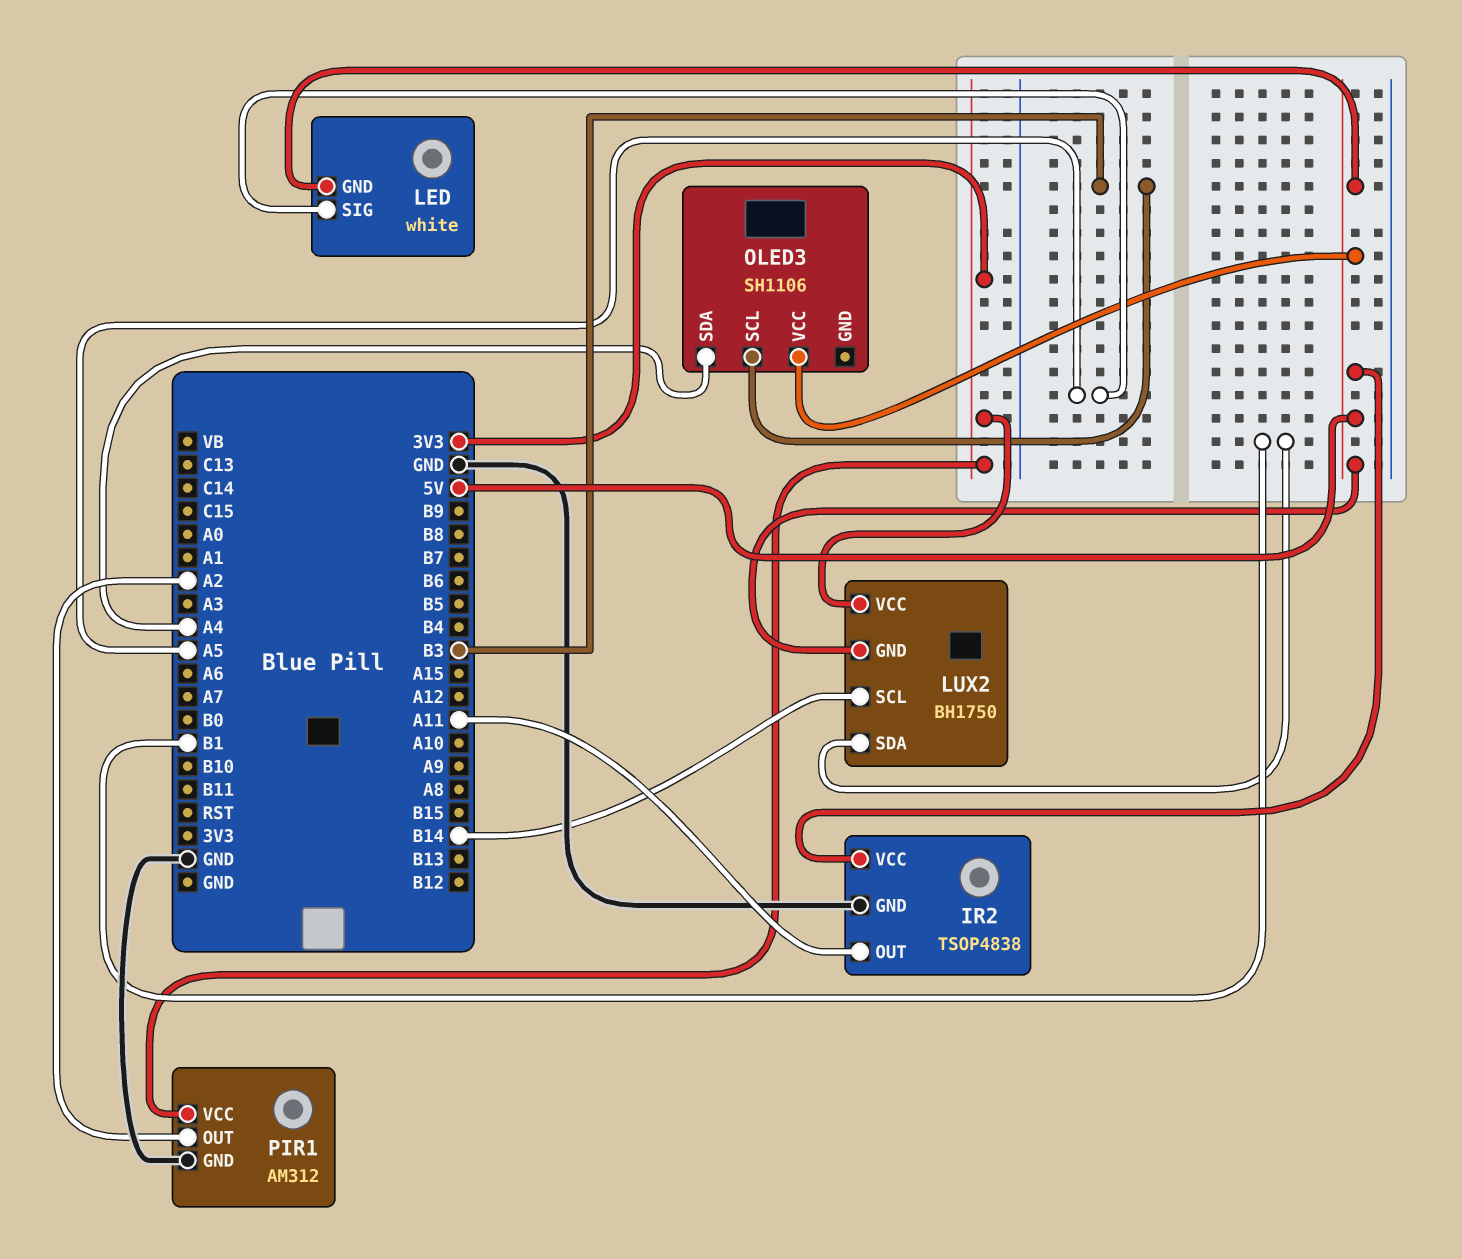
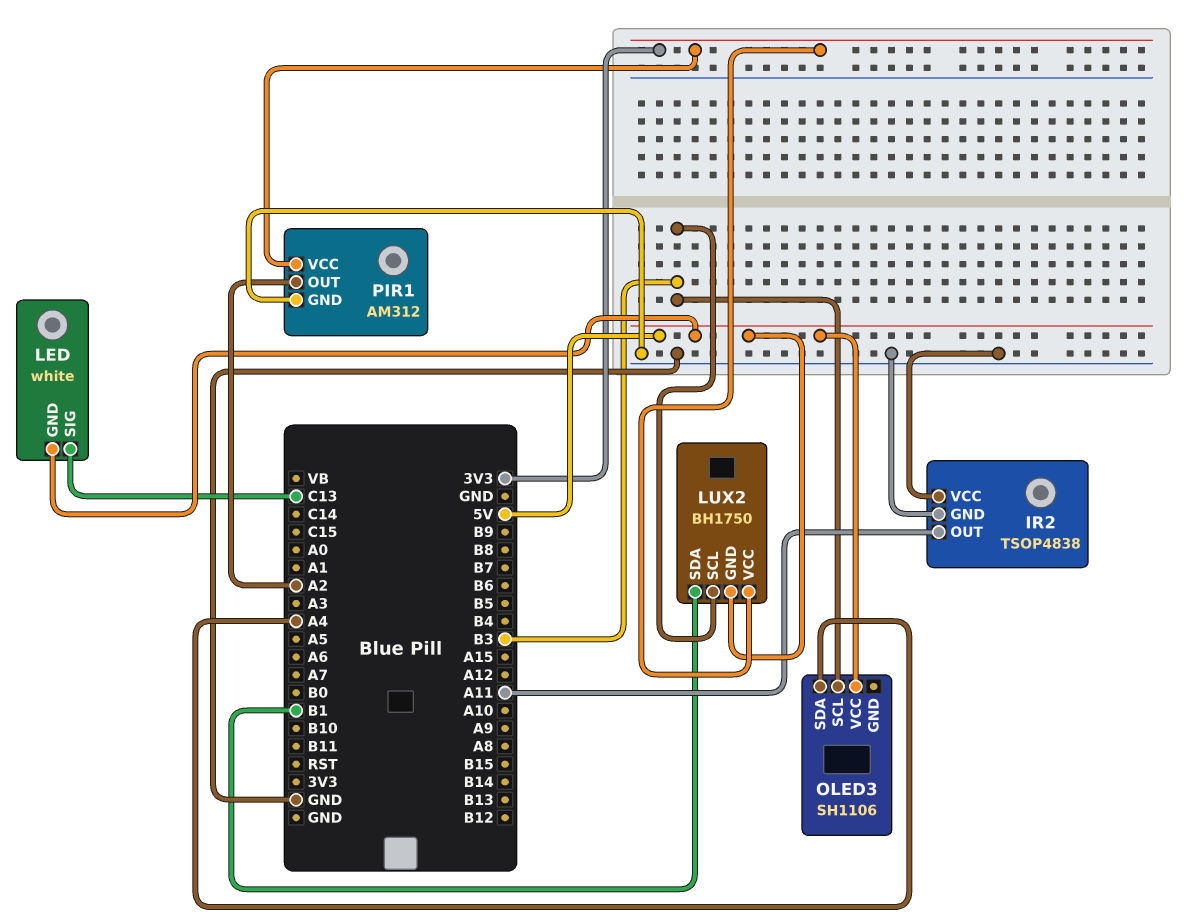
IR2 pin VCC: 5V -> GND
LED pin SIG: A5 -> C13
LUX2 pin SCL: B14 -> B3

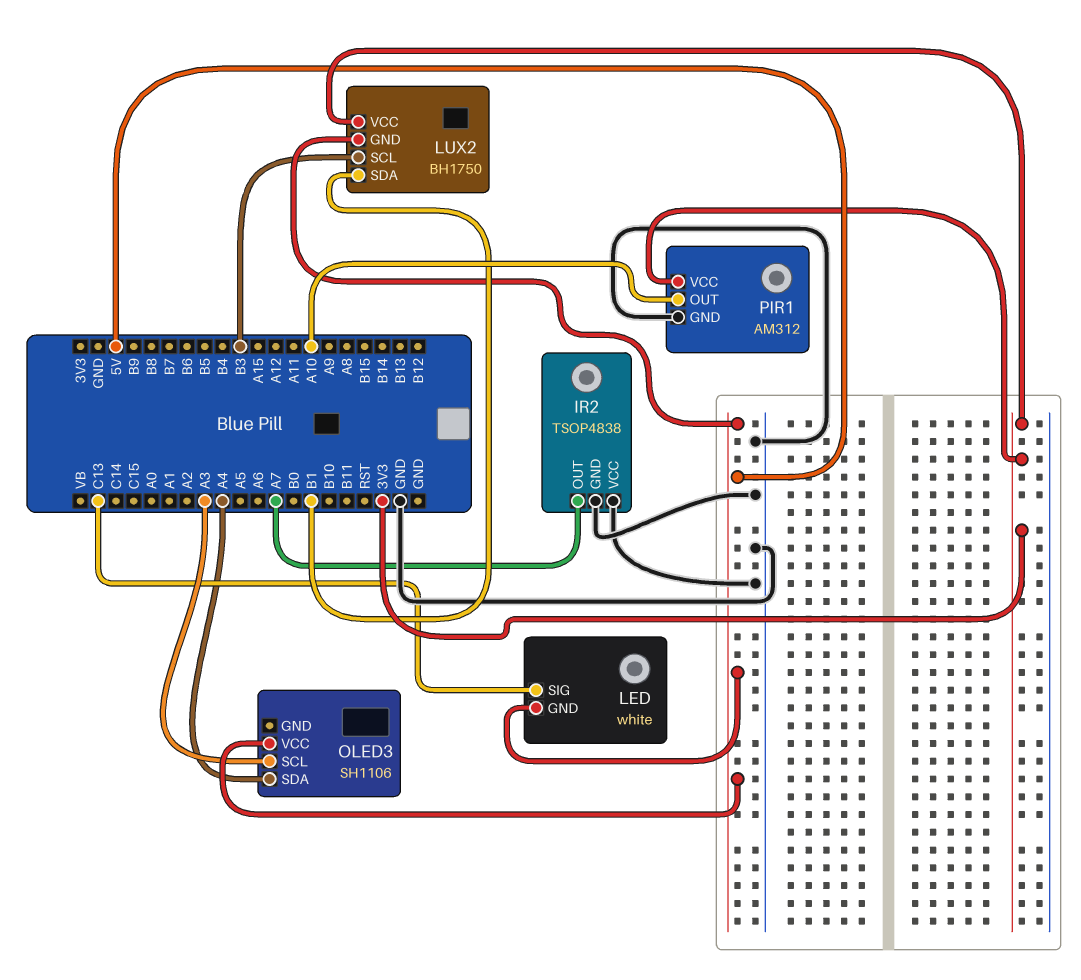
IR2 pin OUT: A11 -> A7
OLED3 pin SCL: B3 -> A3
PIR1 pin OUT: A2 -> A10

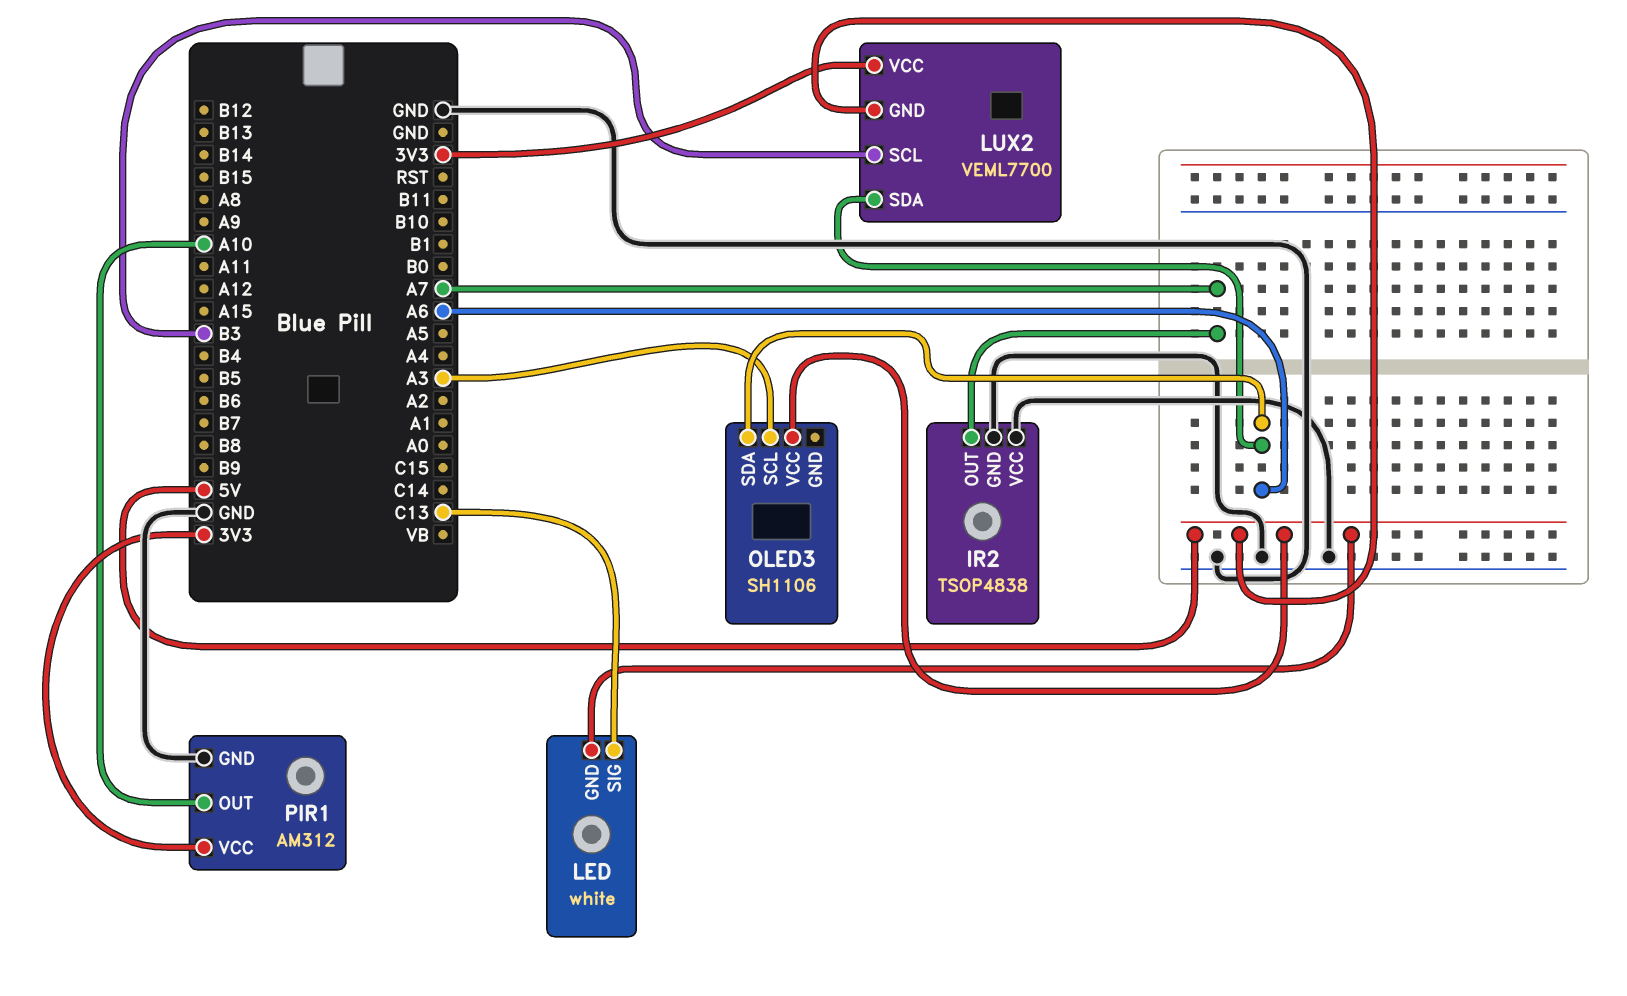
LUX2: BH1750 -> VEML7700
LUX2 pin SDA: B1 -> A6
OLED3 pin SDA: A4 -> A6

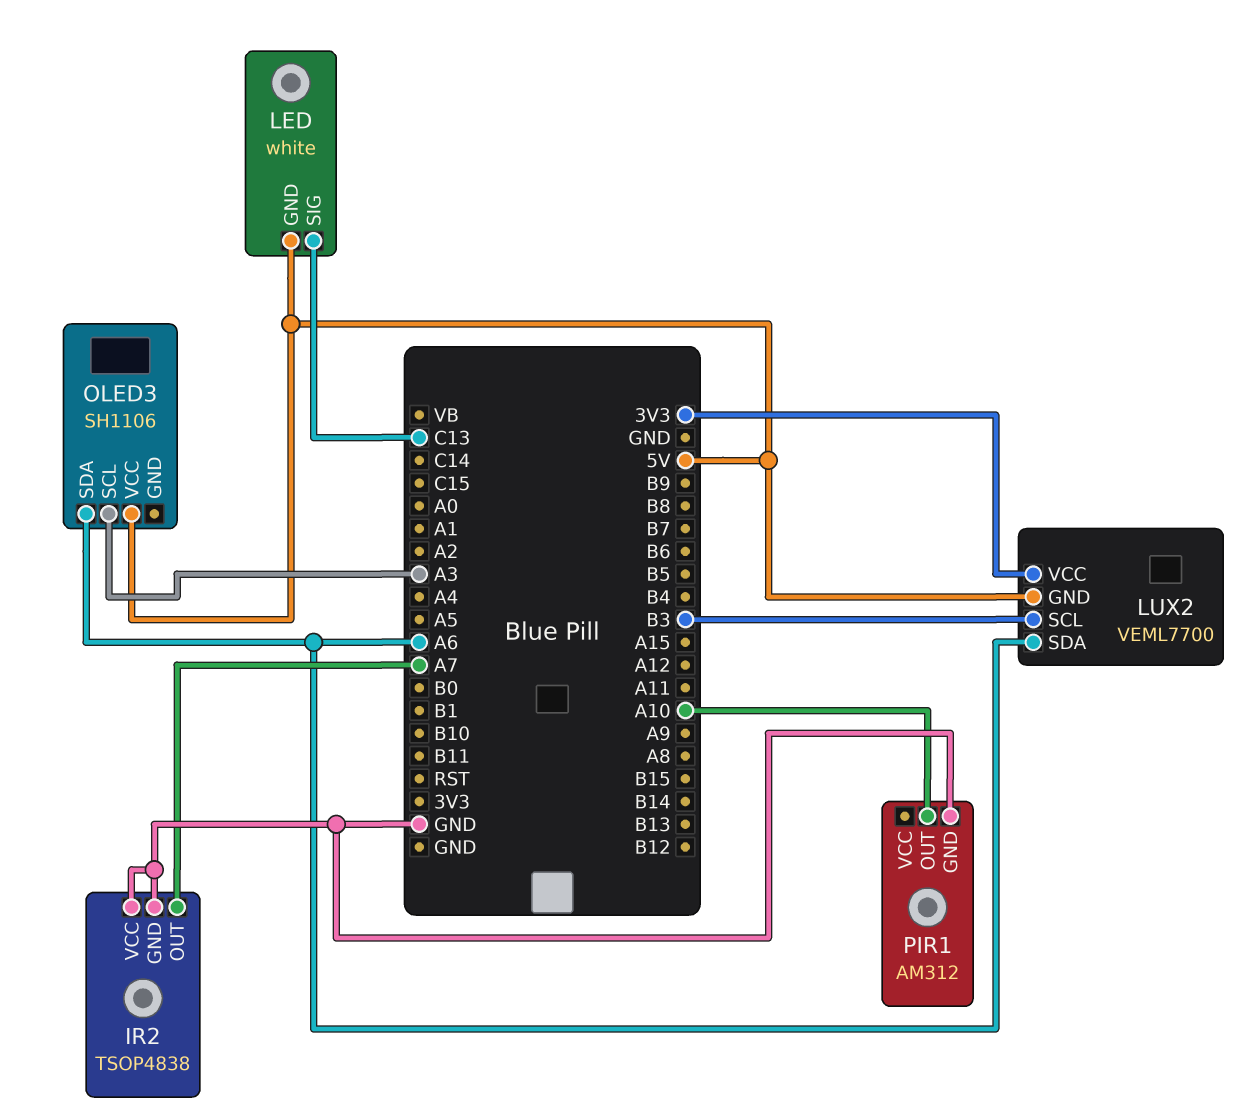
PIR1 pin VCC: 3V3 -> none

